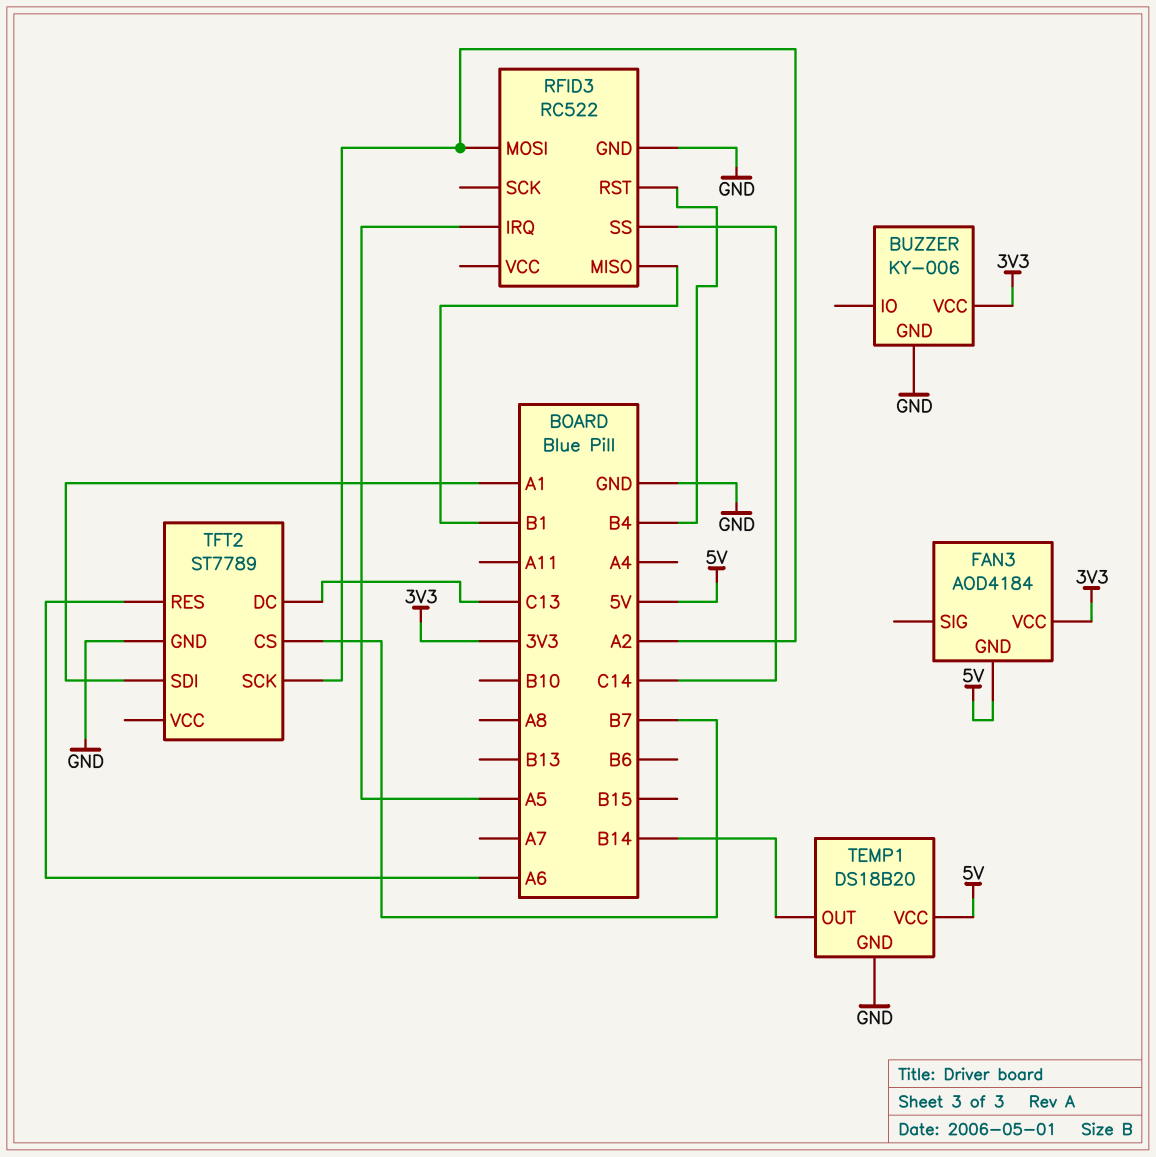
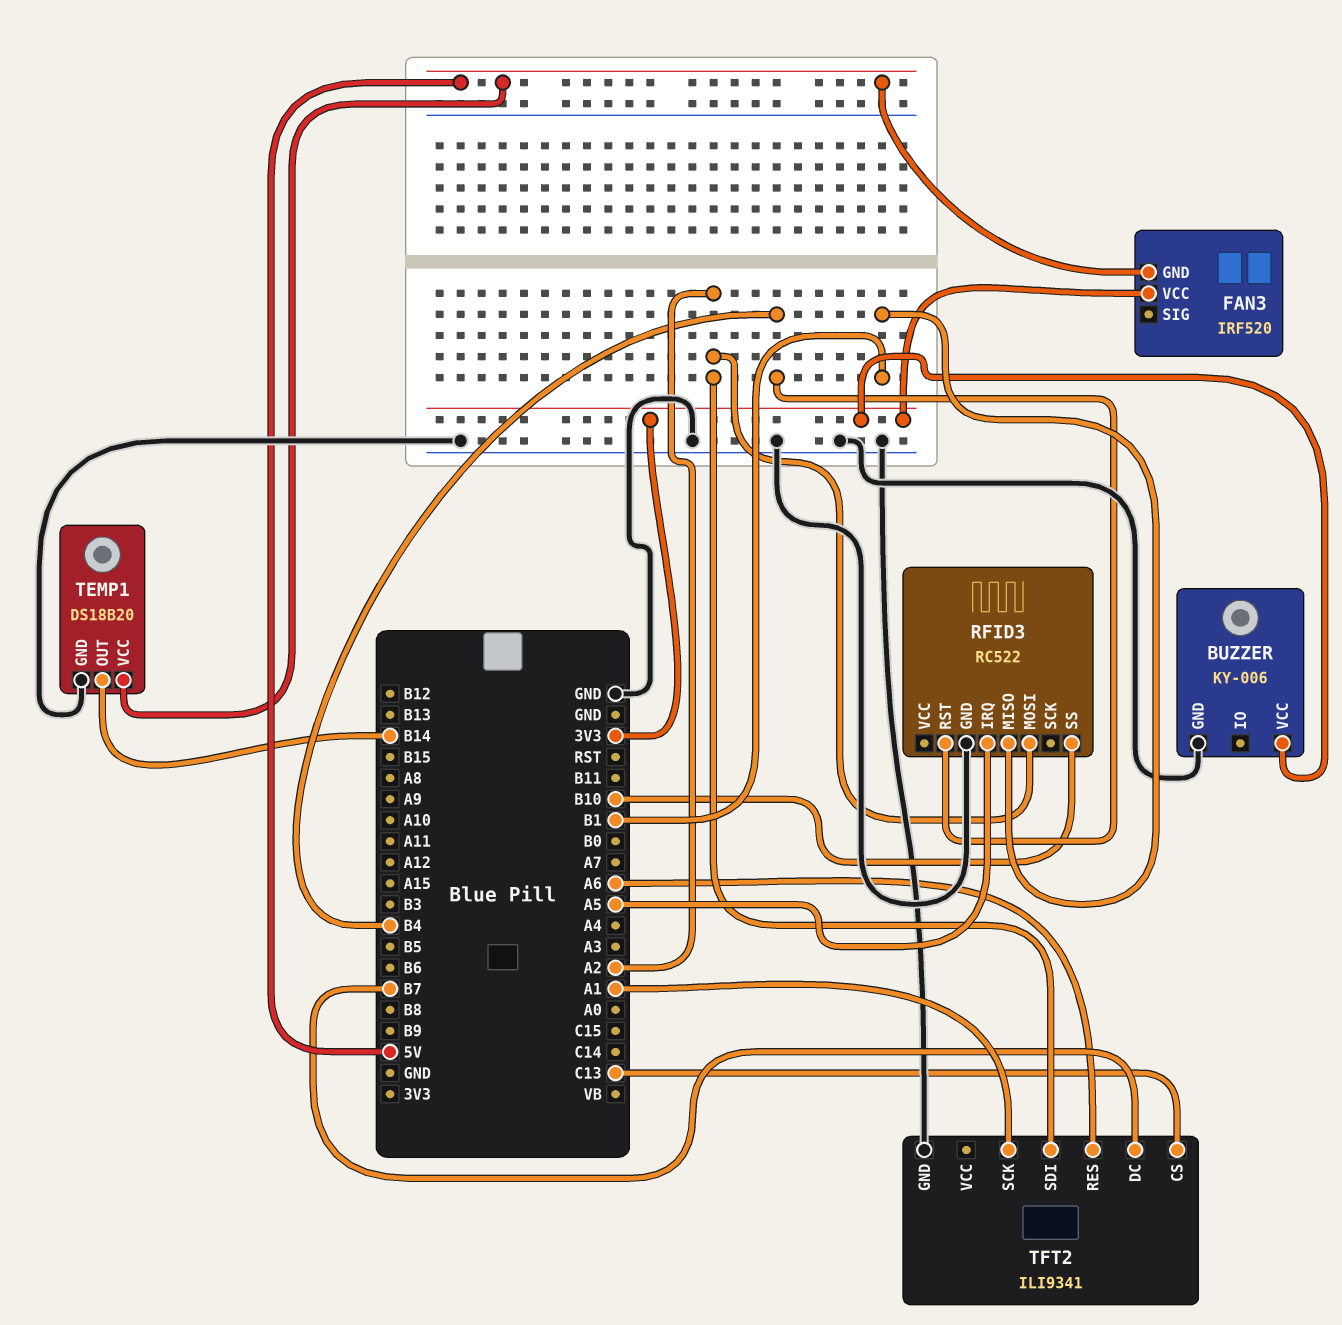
FAN3: AOD4184 -> IRF520
RFID3 pin SS: C14 -> B10
TFT2: ST7789 -> ILI9341
TFT2 pin CS: B7 -> C13
TFT2 pin DC: C13 -> B7
TFT2 pin SCK: A2 -> A1
TFT2 pin SDI: A1 -> A2

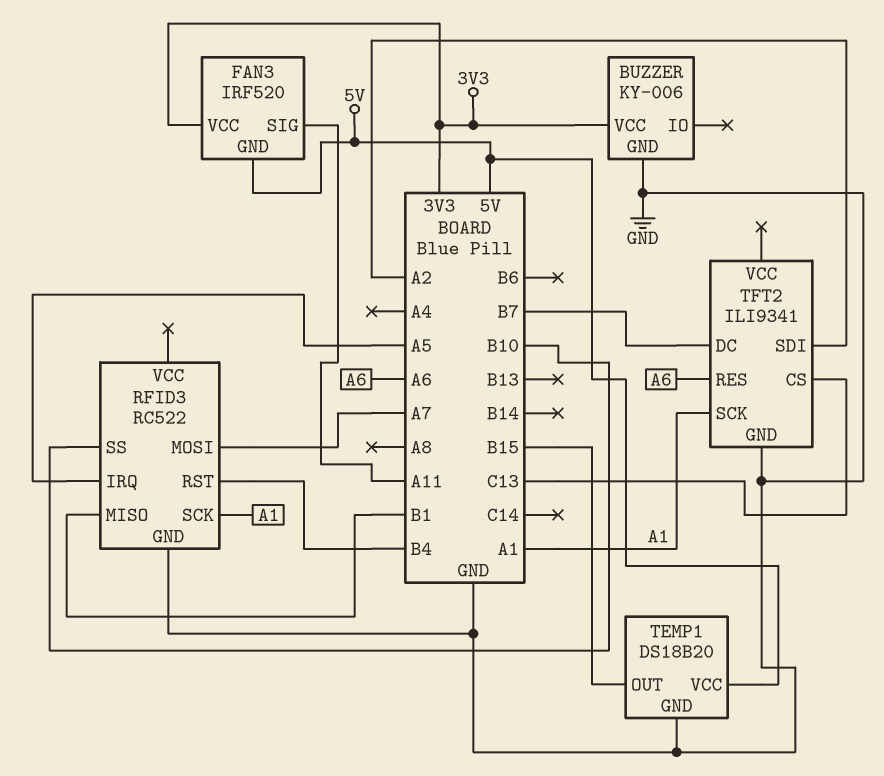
FAN3 pin SIG: none -> A11
RFID3 pin MOSI: A2 -> A7
RFID3 pin SCK: none -> A1
TEMP1 pin OUT: B14 -> B15

